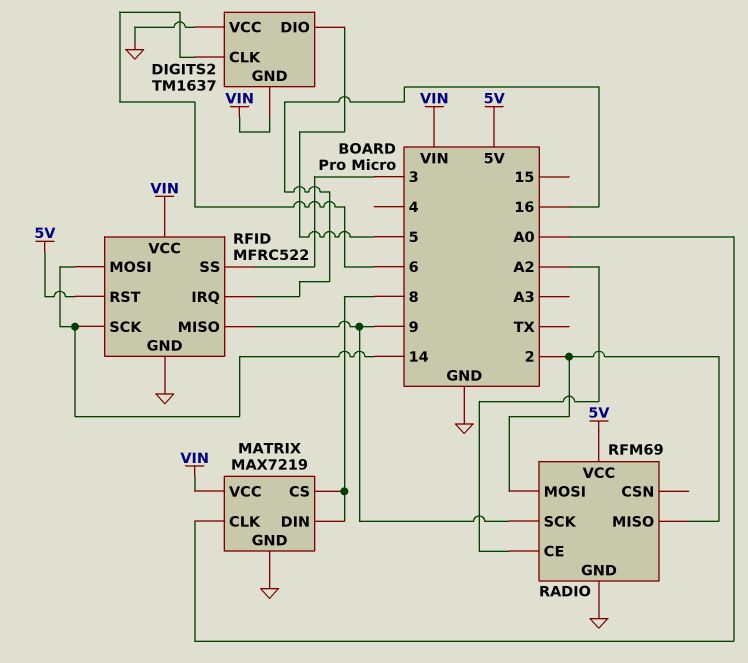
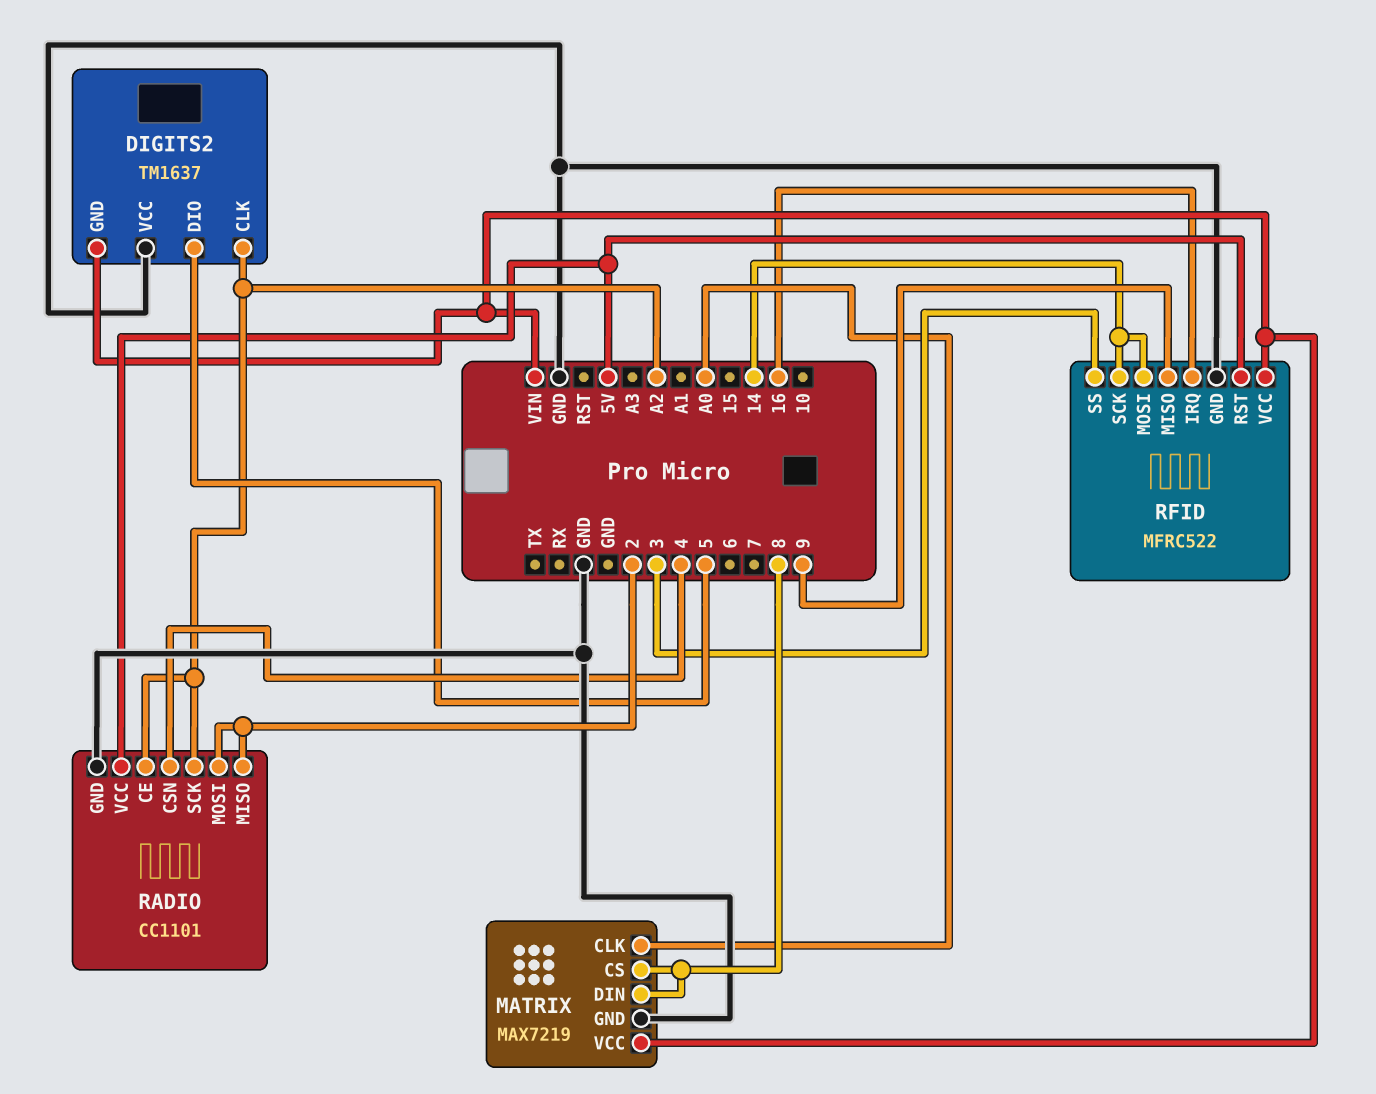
DIGITS2 pin CLK: 6 -> A2
RADIO: RFM69 -> CC1101
RADIO pin CSN: none -> 4
RADIO pin SCK: 9 -> A2

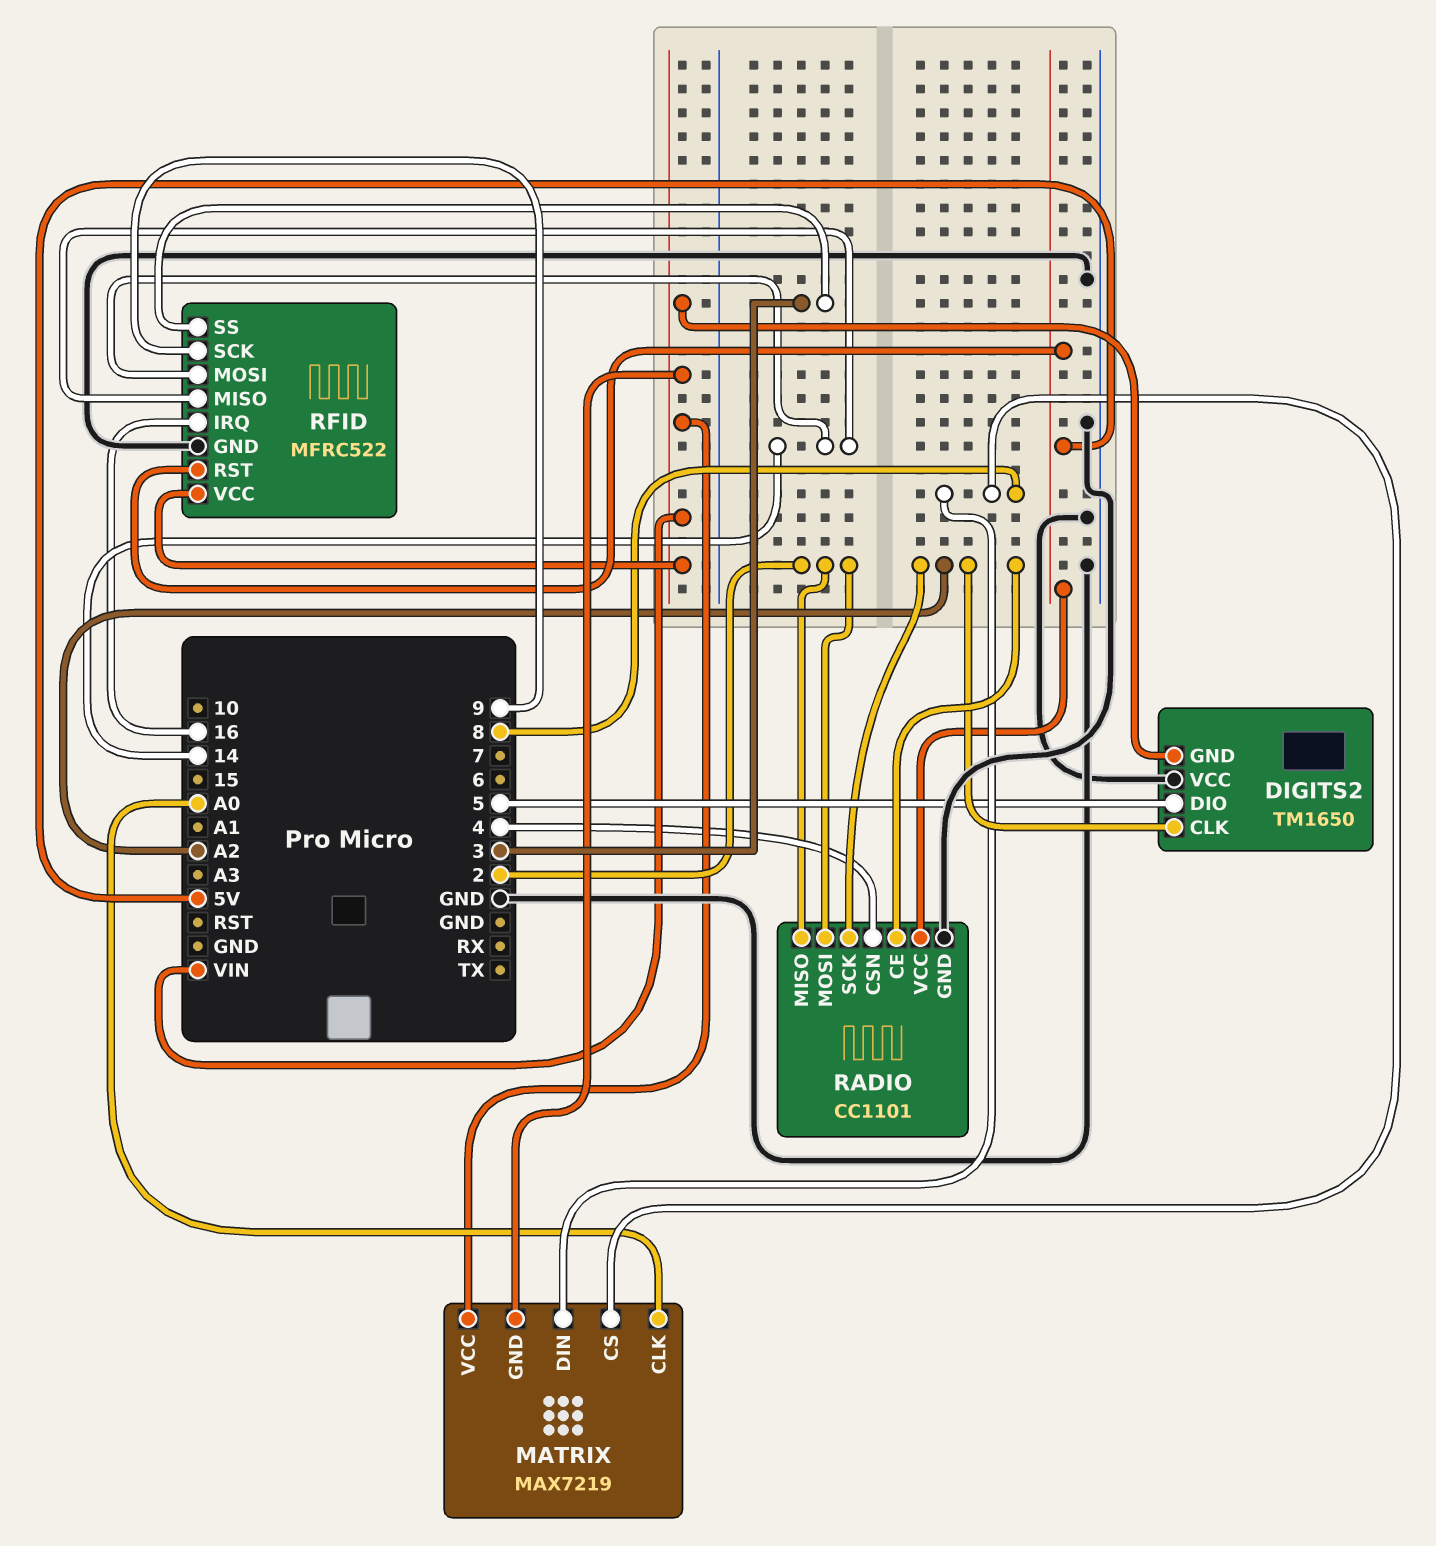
DIGITS2: TM1637 -> TM1650
MATRIX pin GND: GND -> VIN
RFID pin MISO: 9 -> 14
RFID pin SCK: 14 -> 9

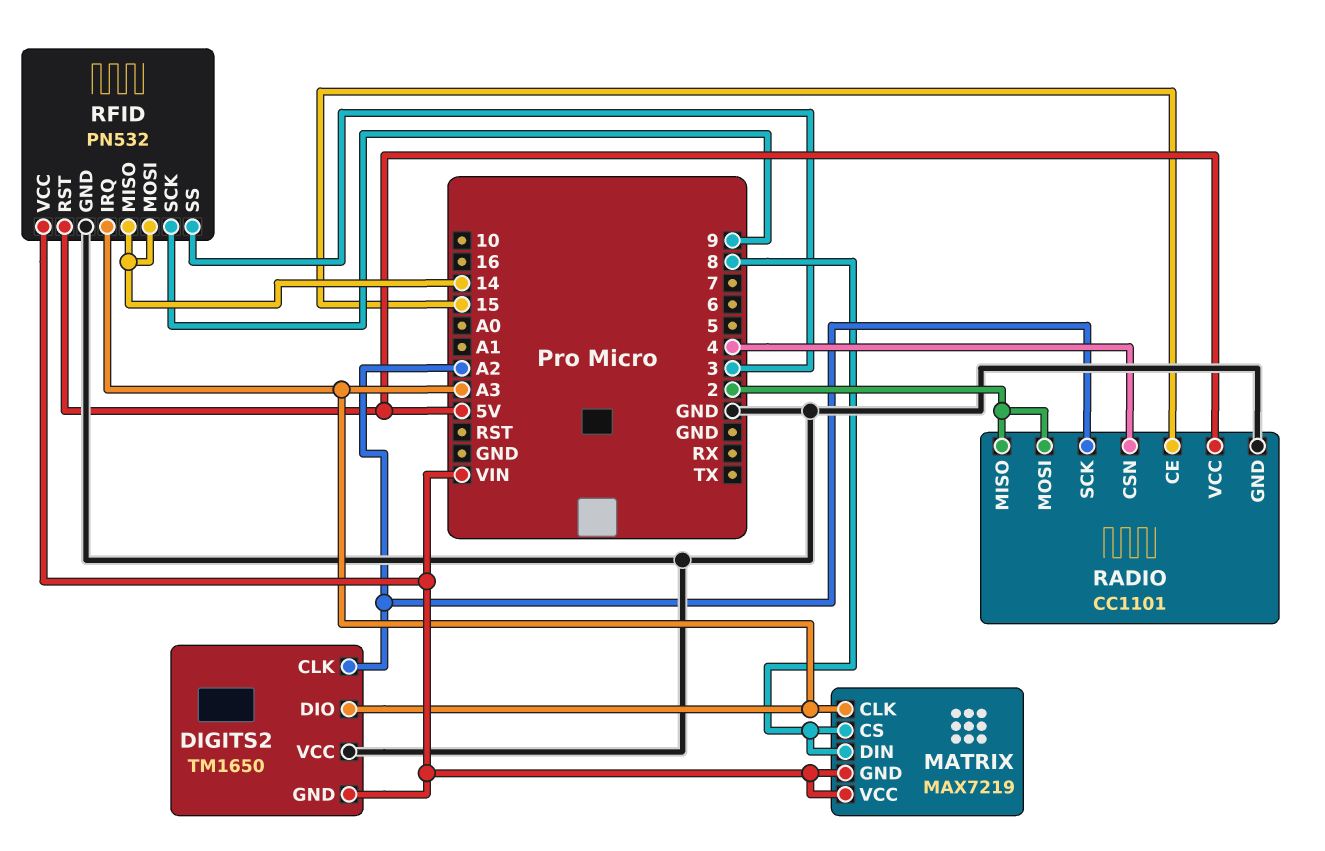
DIGITS2 pin DIO: 5 -> A3
MATRIX pin CLK: A0 -> A3
RADIO pin CE: A2 -> 15
RFID: MFRC522 -> PN532
RFID pin IRQ: 16 -> A3

